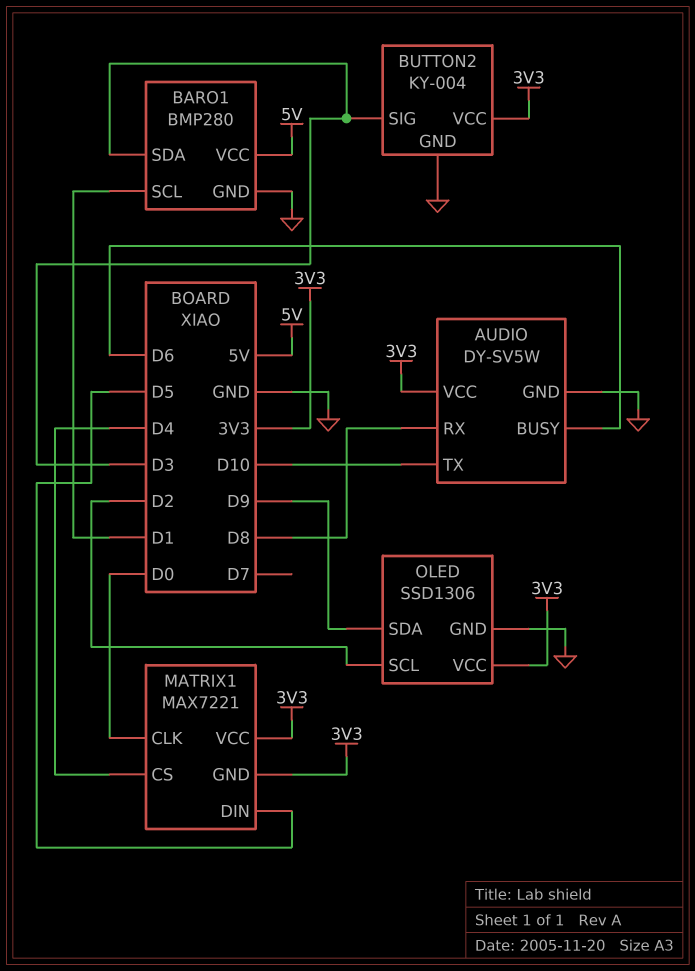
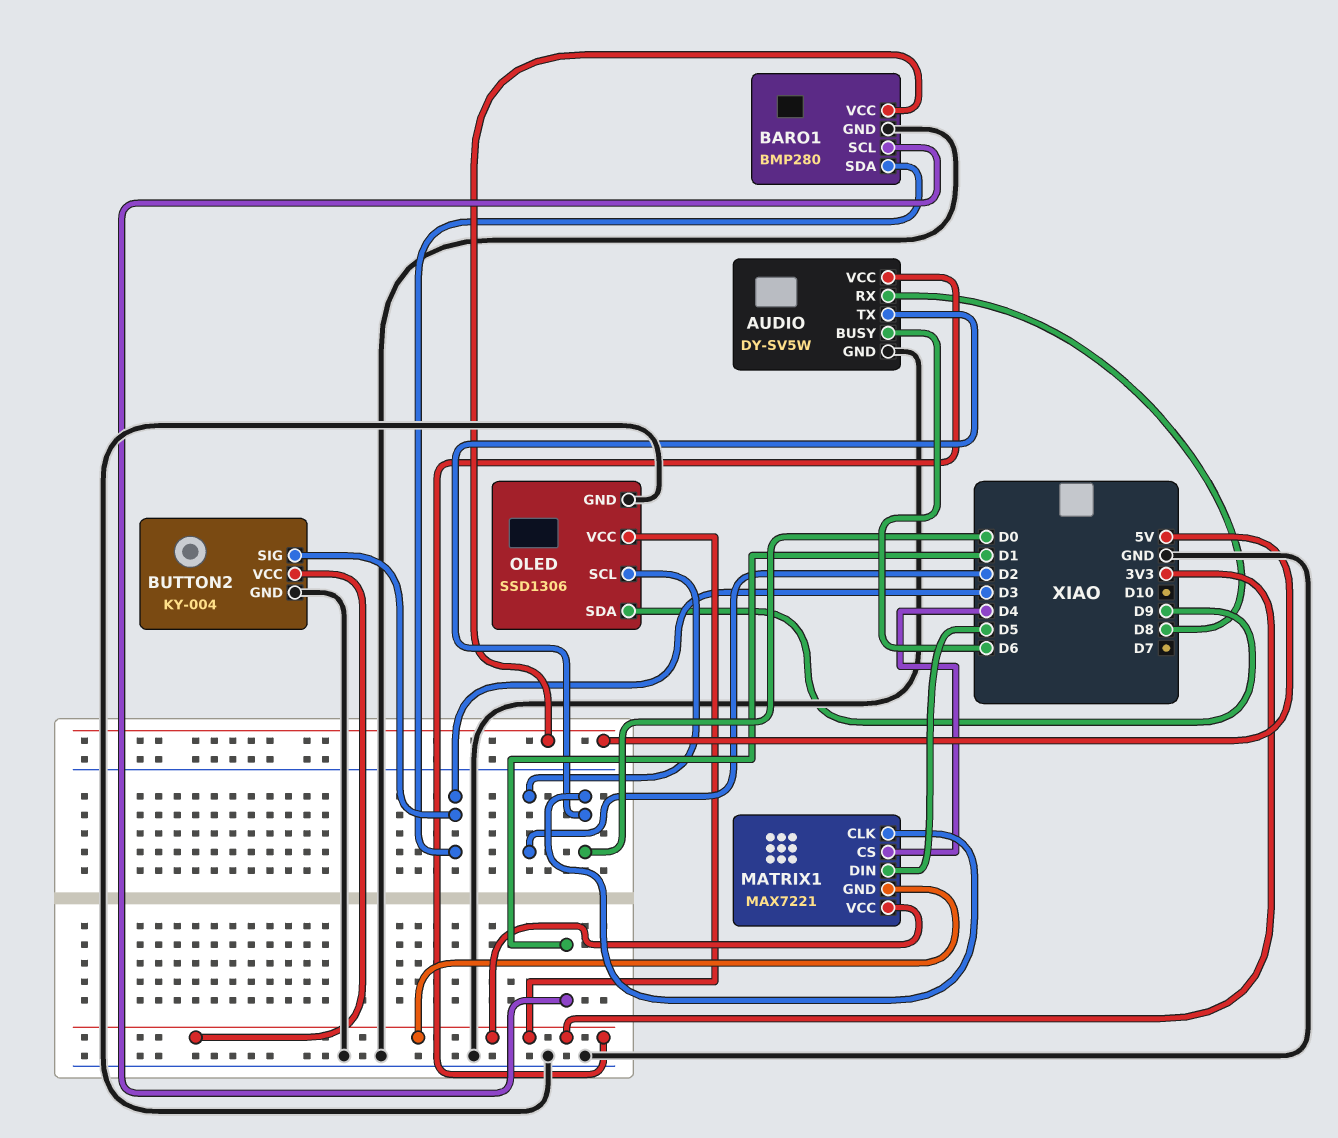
AUDIO pin TX: D10 -> D0

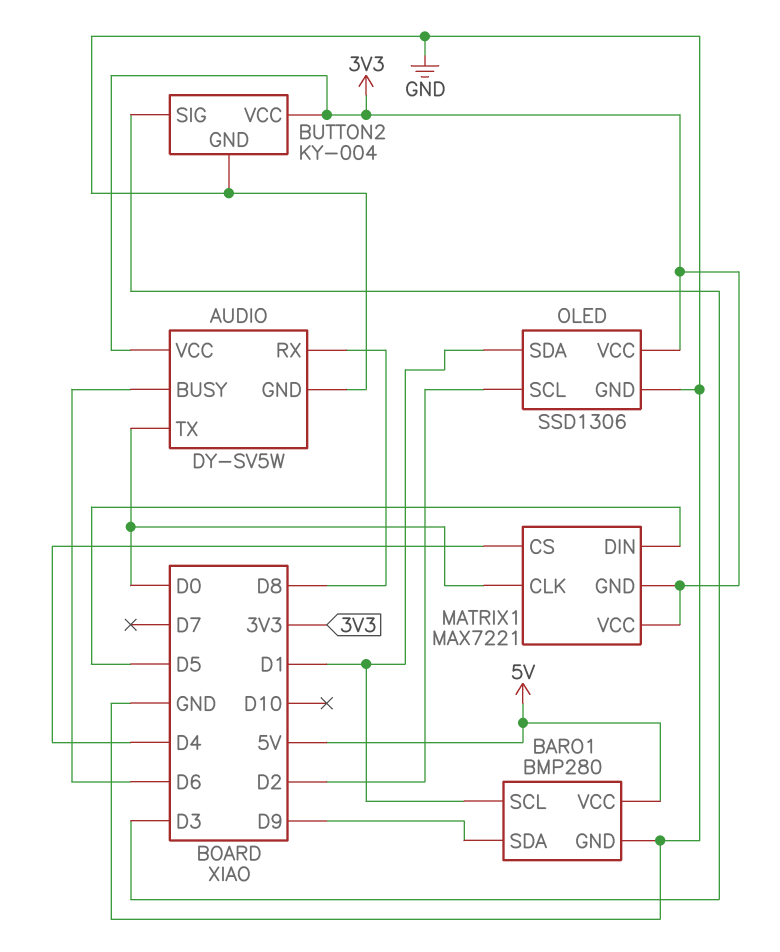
BARO1 pin SDA: D3 -> D9
OLED pin SDA: D9 -> D1

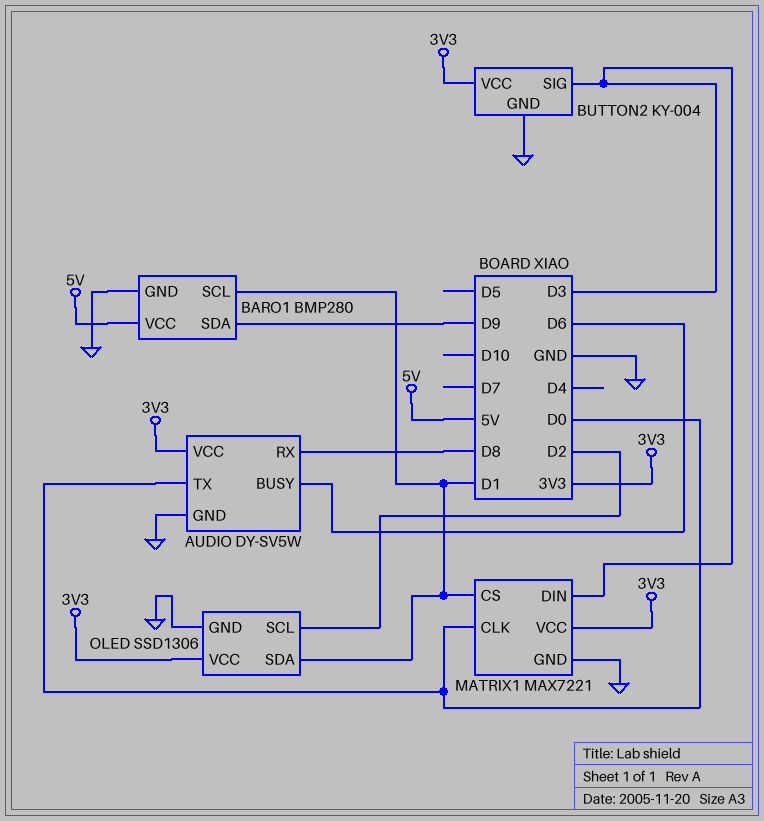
MATRIX1 pin CS: D4 -> D1
MATRIX1 pin DIN: D5 -> D3
MATRIX1 pin GND: 3V3 -> GND

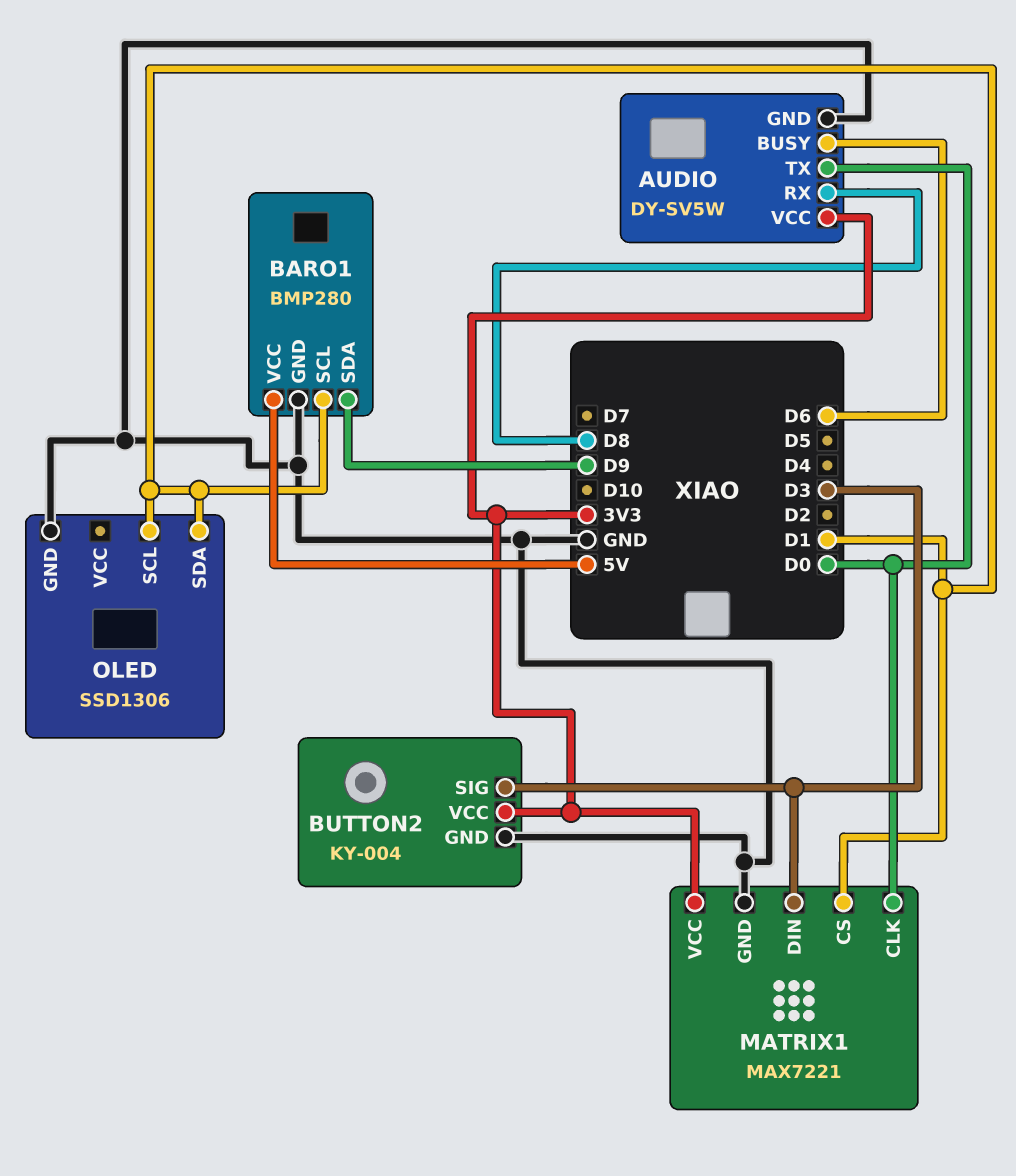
OLED pin SCL: D2 -> D1
OLED pin VCC: 3V3 -> none

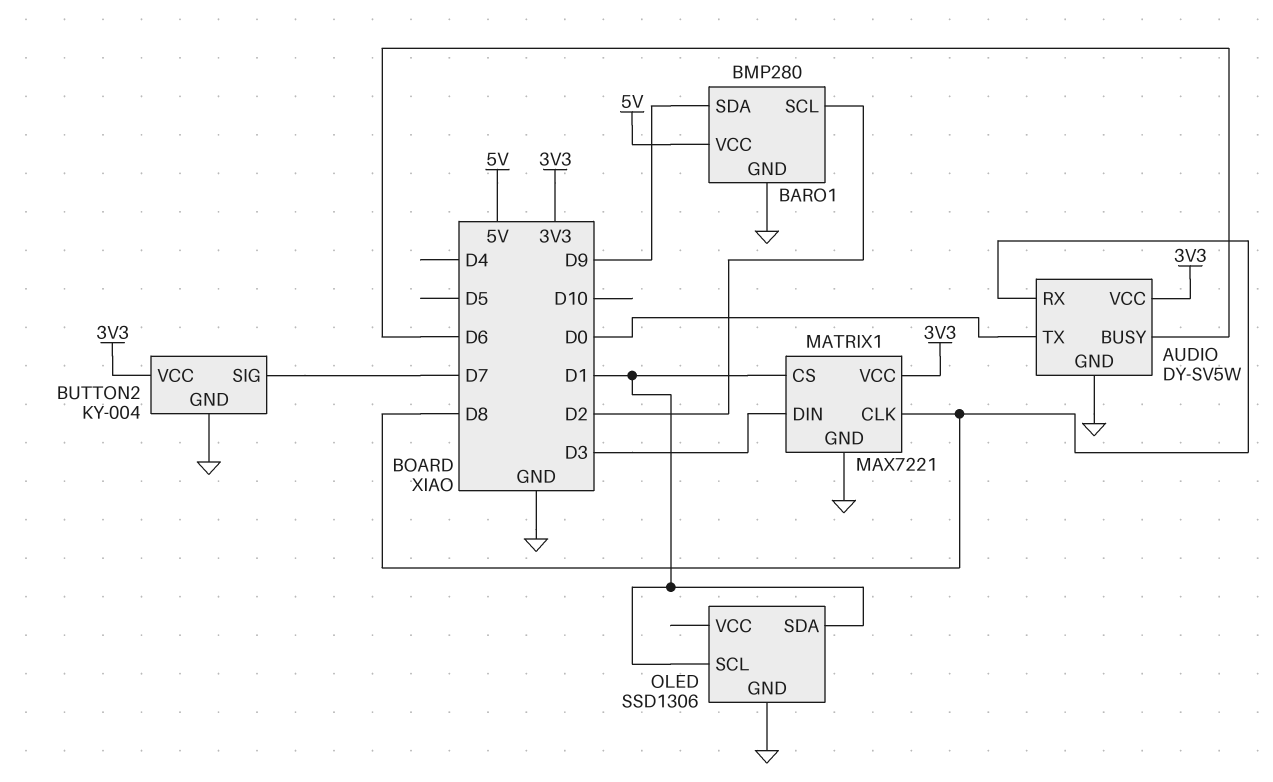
BARO1 pin SCL: D1 -> D2
BUTTON2 pin SIG: D3 -> D7
MATRIX1 pin CLK: D0 -> D8

